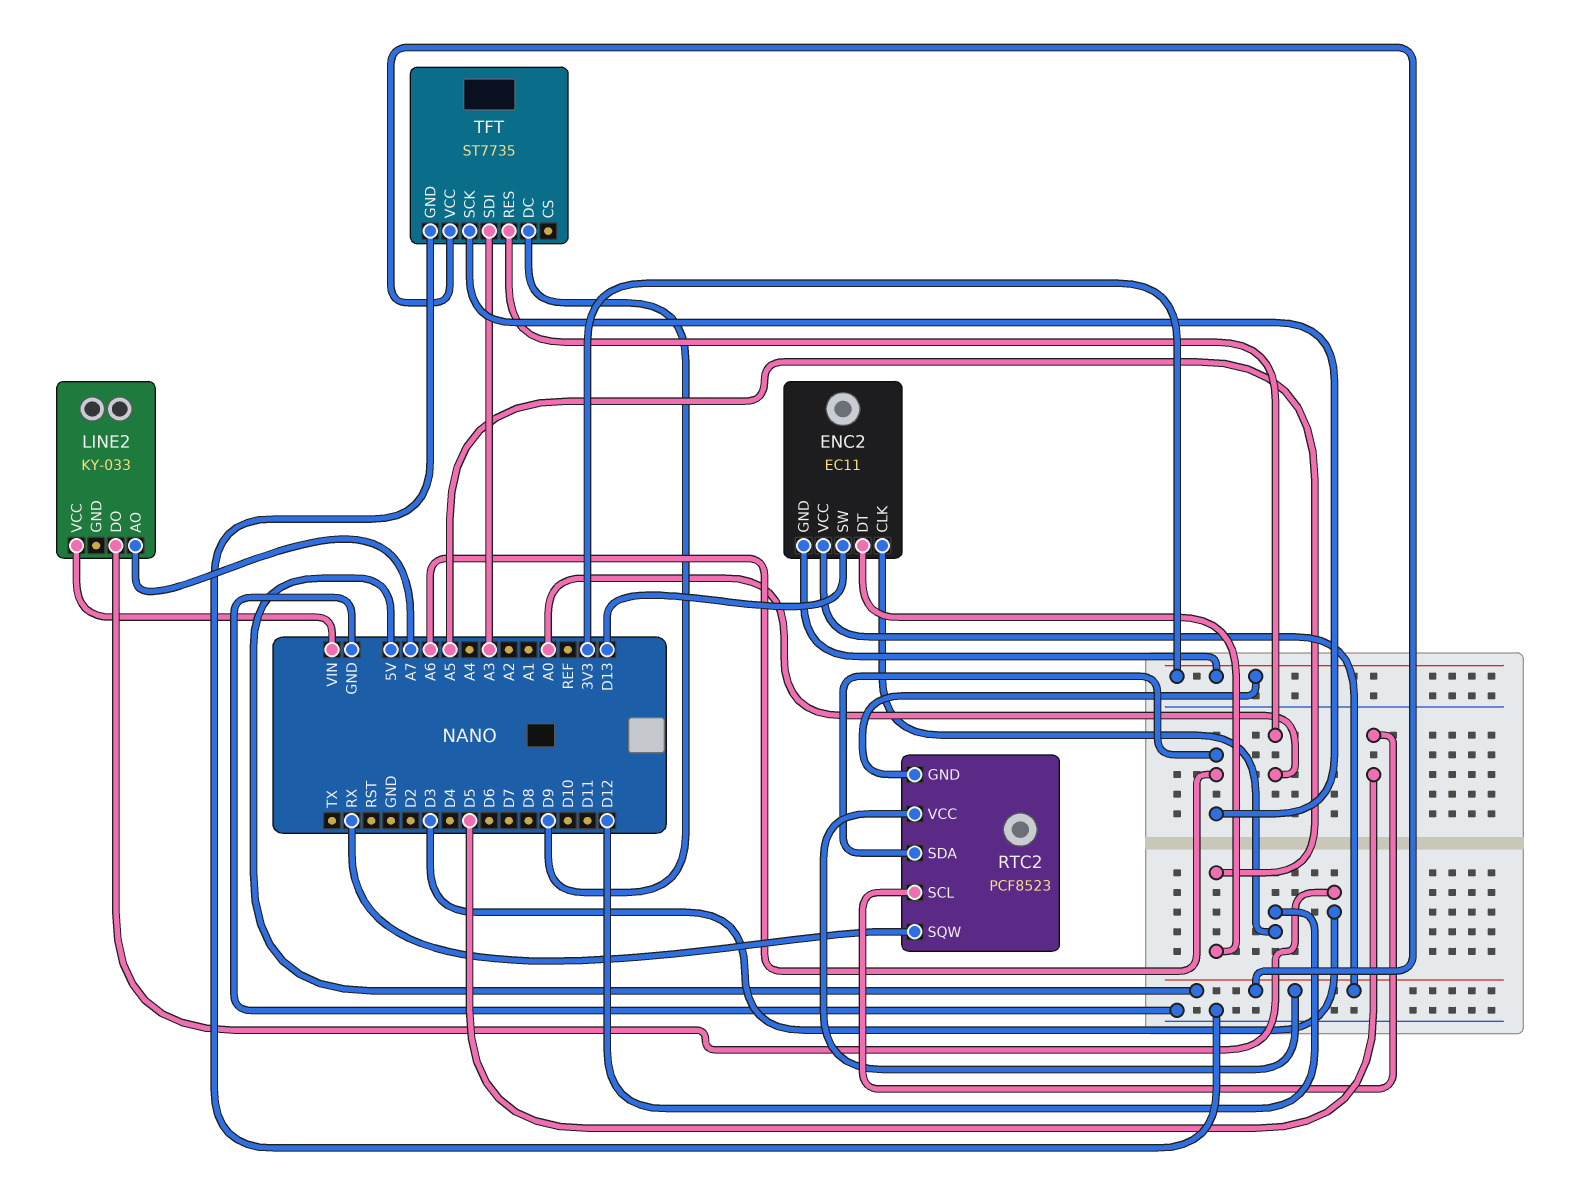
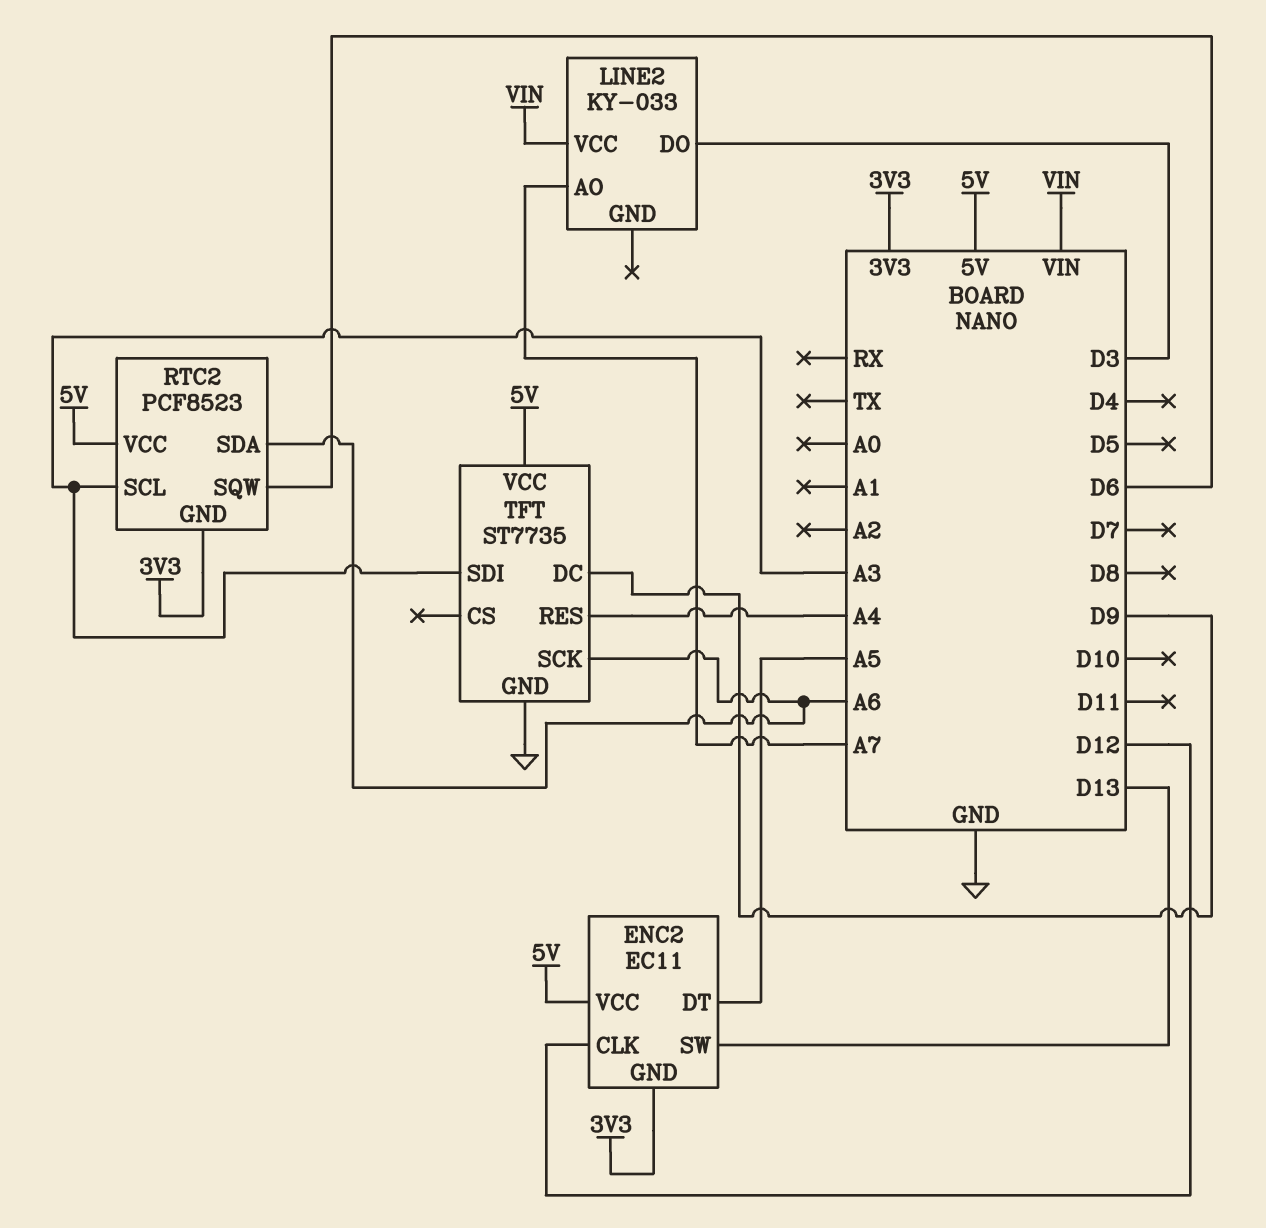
RTC2 pin SCL: D5 -> A3
RTC2 pin SQW: RX -> D6
TFT pin RES: A0 -> A4

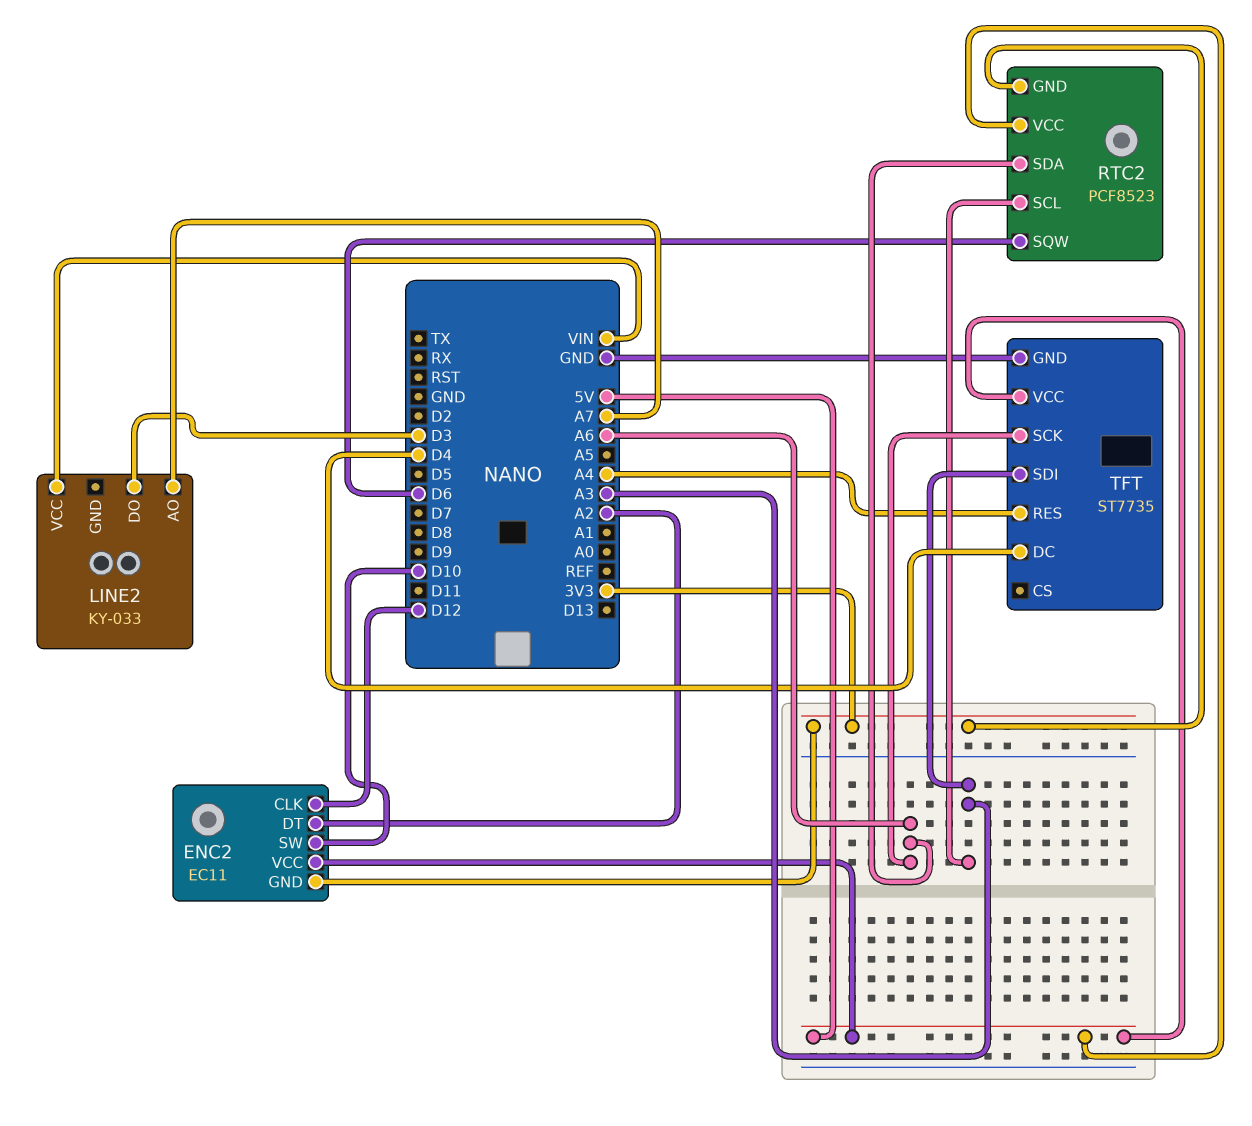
ENC2 pin DT: A5 -> A2
ENC2 pin SW: D13 -> D10
TFT pin DC: D9 -> D4

